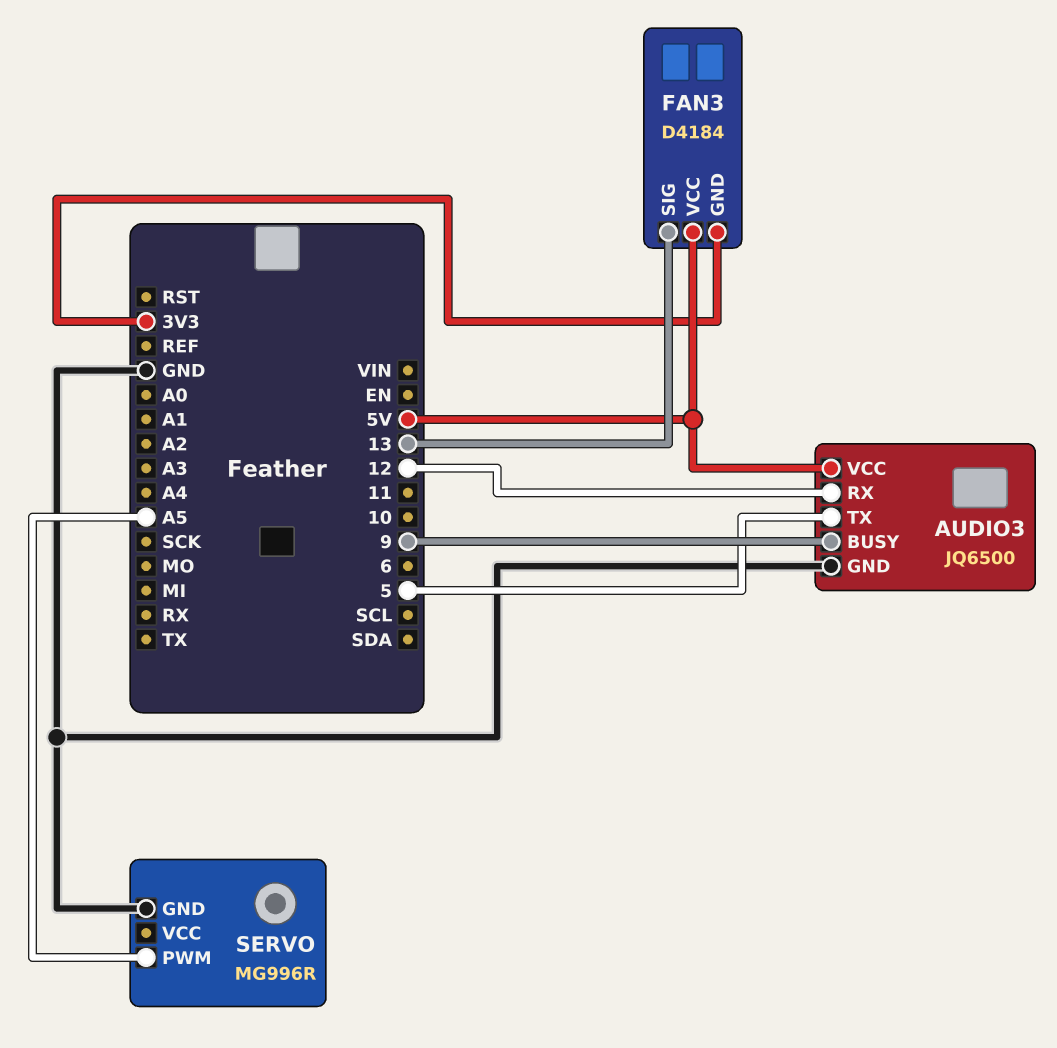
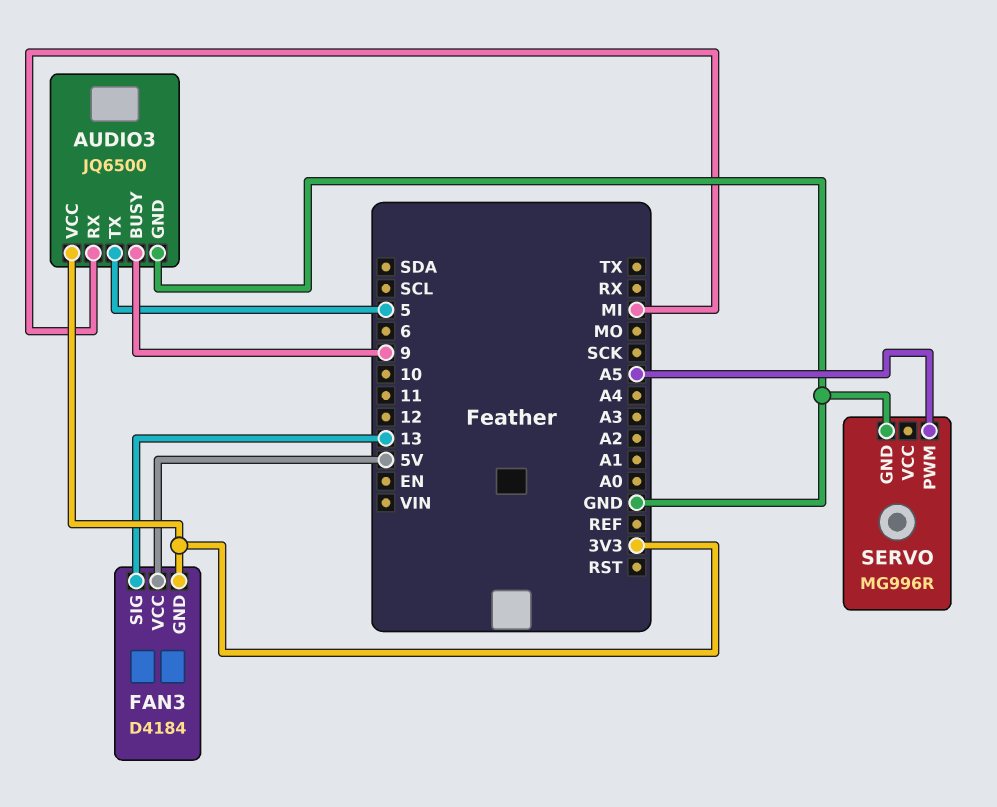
AUDIO3 pin RX: 12 -> MI
AUDIO3 pin VCC: 5V -> 3V3

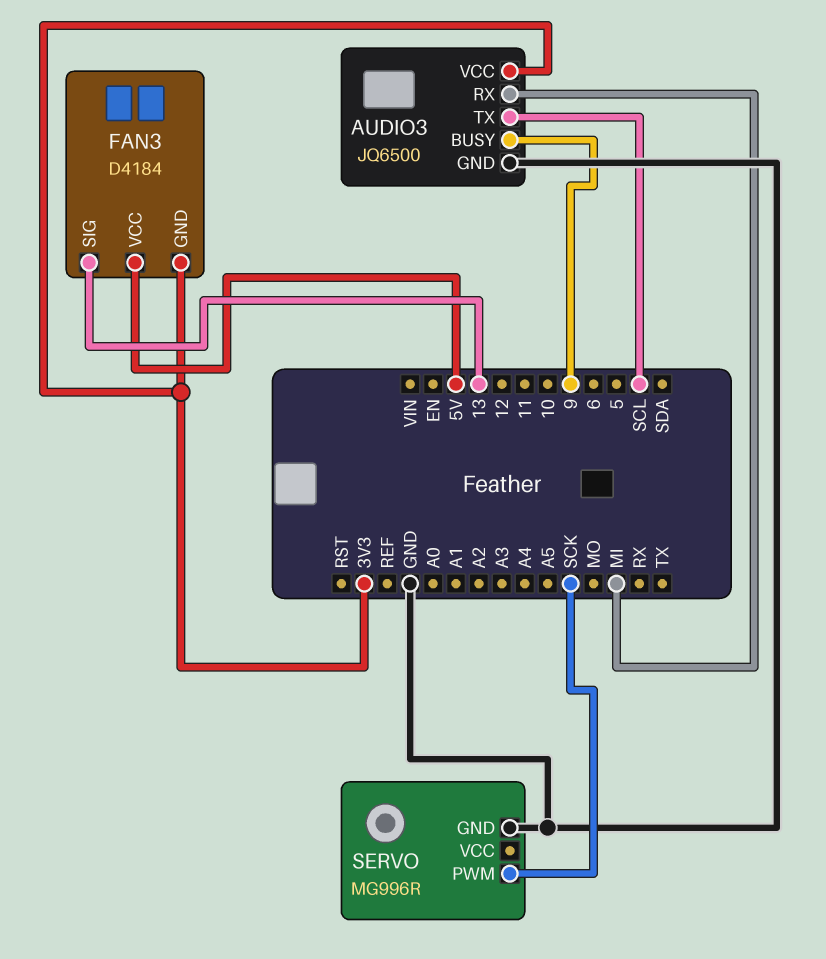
AUDIO3 pin TX: 5 -> SCL
SERVO pin PWM: A5 -> SCK

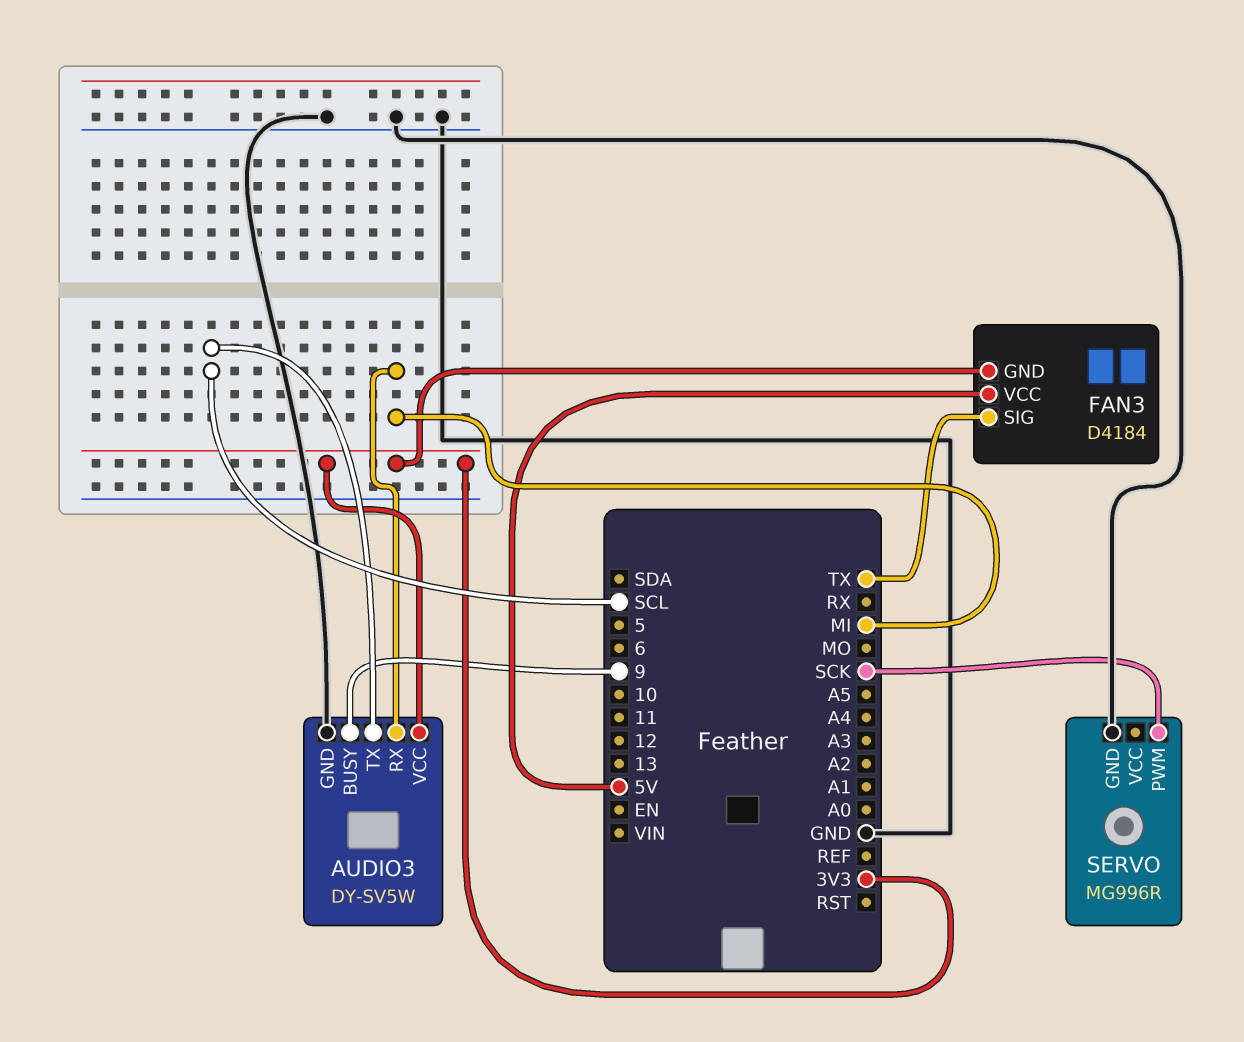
AUDIO3: JQ6500 -> DY-SV5W
FAN3 pin SIG: 13 -> TX

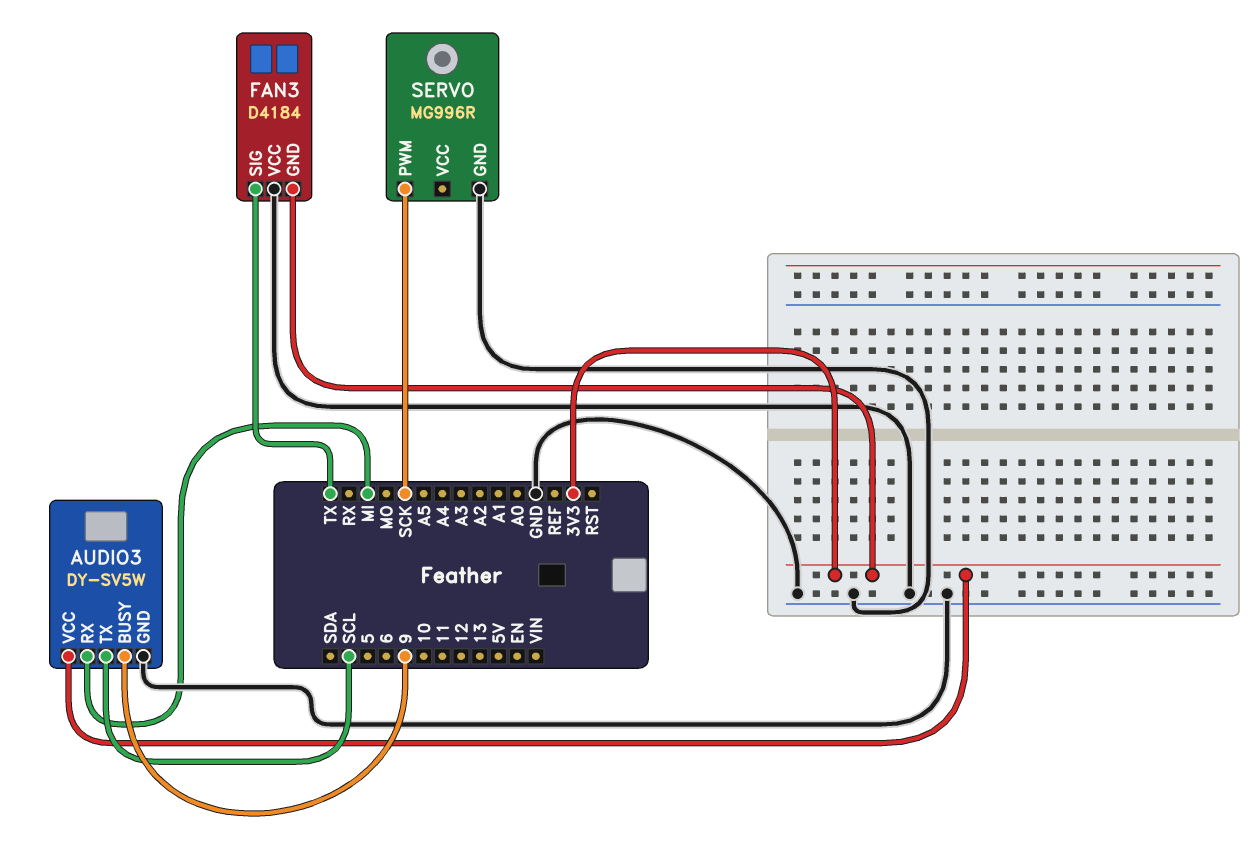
FAN3 pin VCC: 5V -> GND

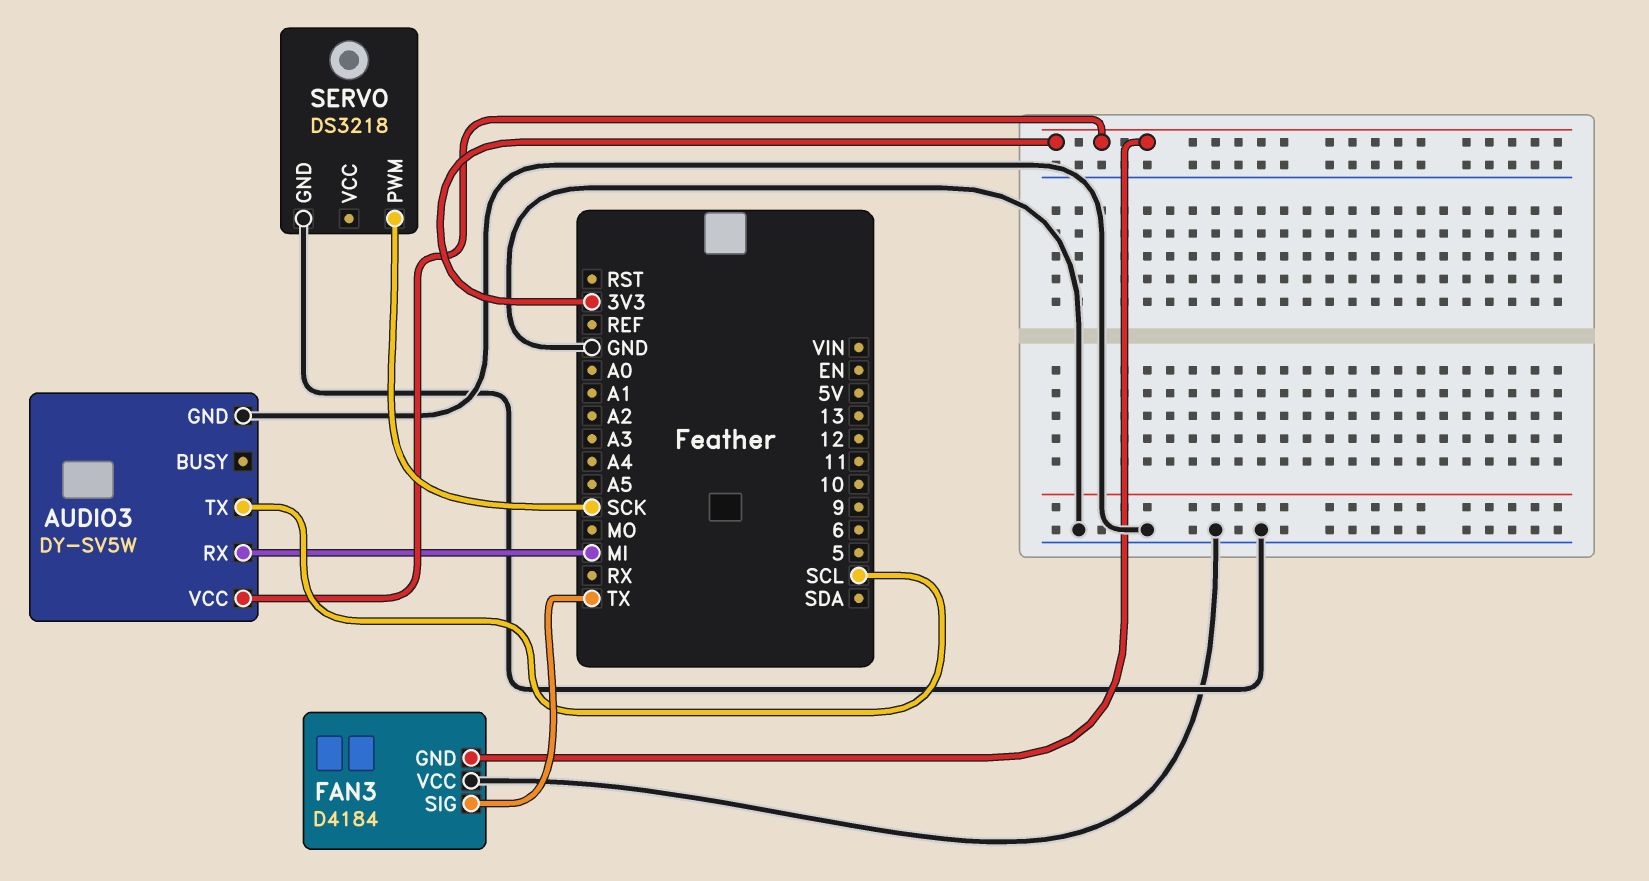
AUDIO3 pin BUSY: 9 -> none
SERVO: MG996R -> DS3218

